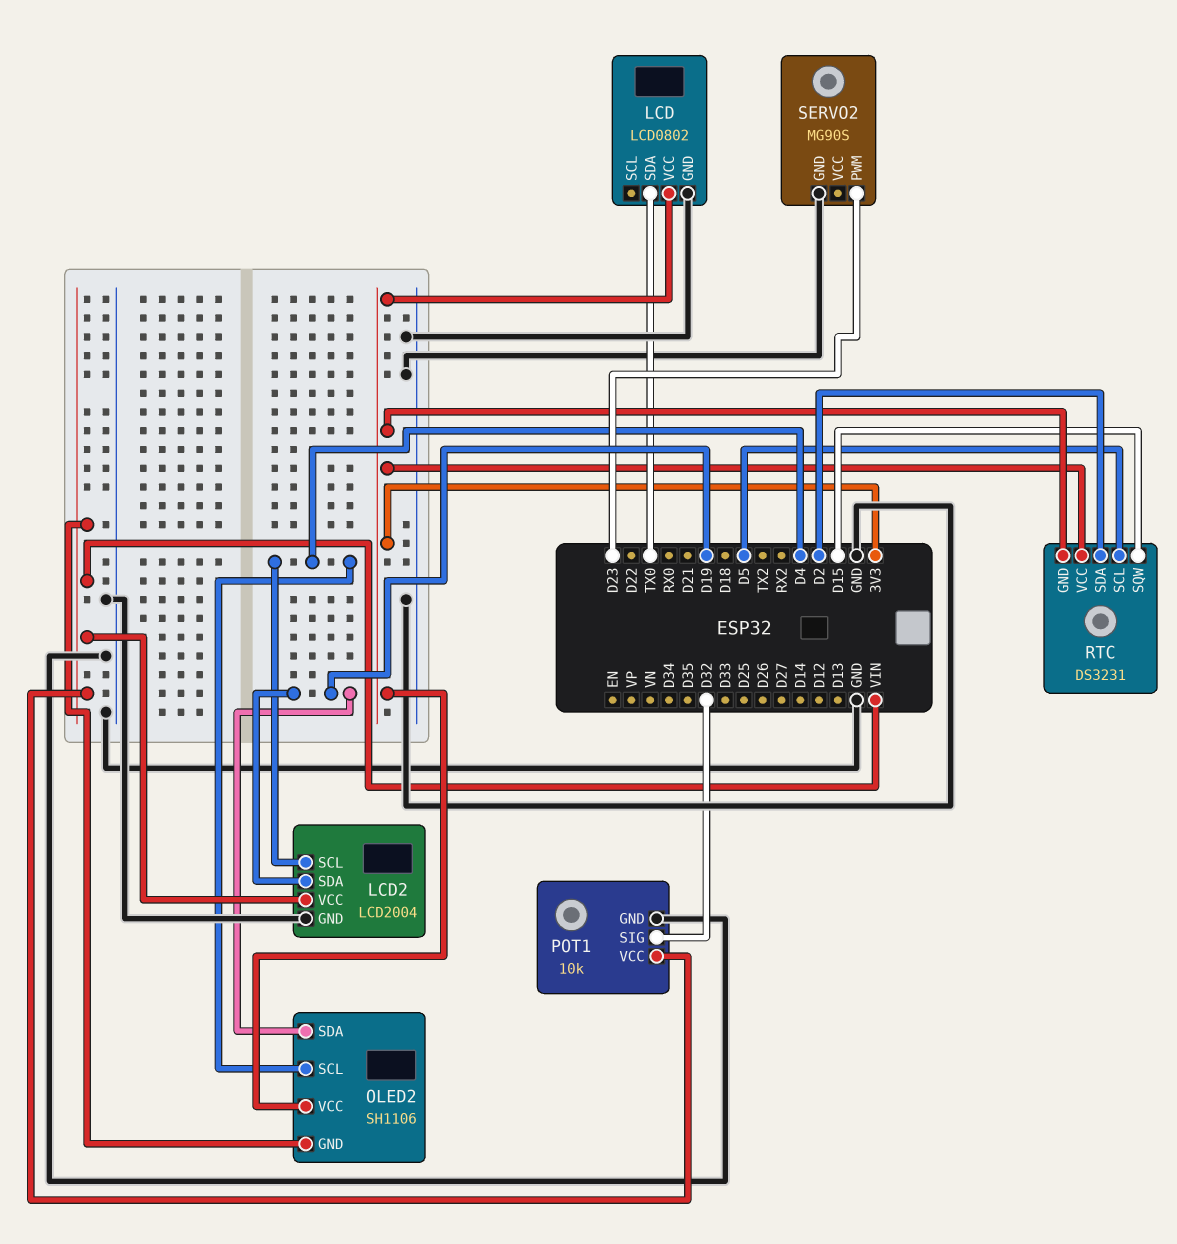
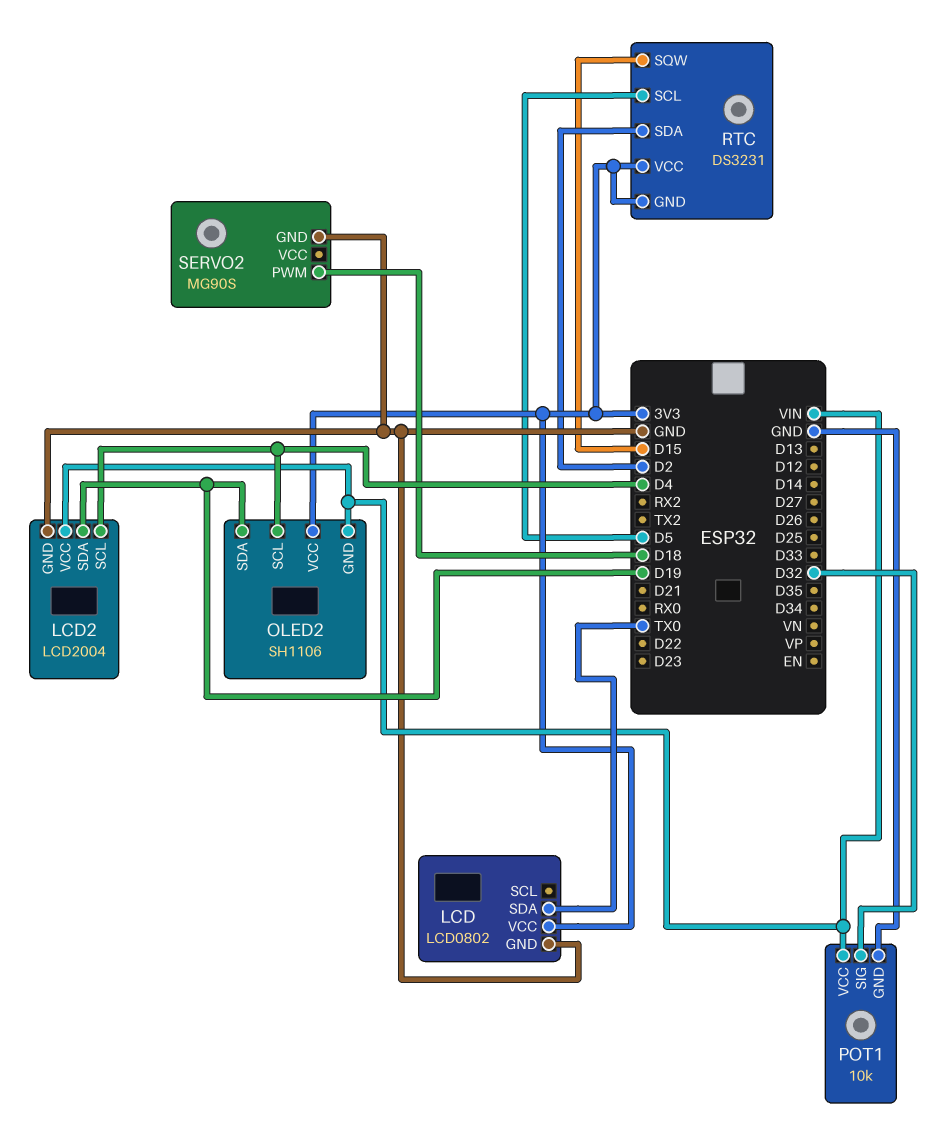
SERVO2 pin PWM: D23 -> D18

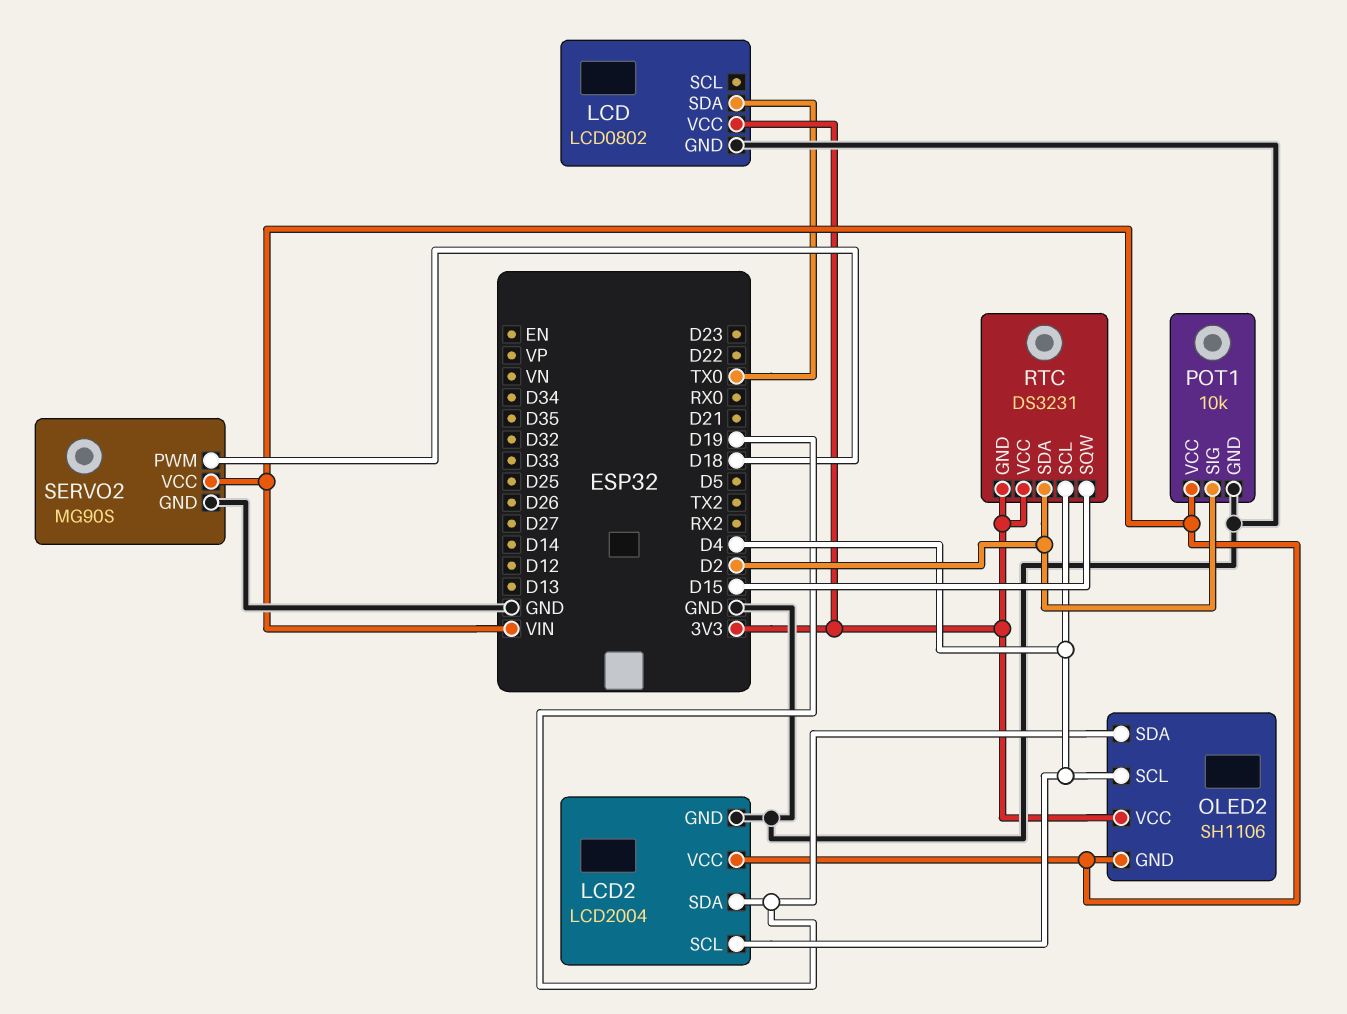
POT1 pin SIG: D32 -> D2
RTC pin SCL: D5 -> D4
SERVO2 pin VCC: none -> VIN

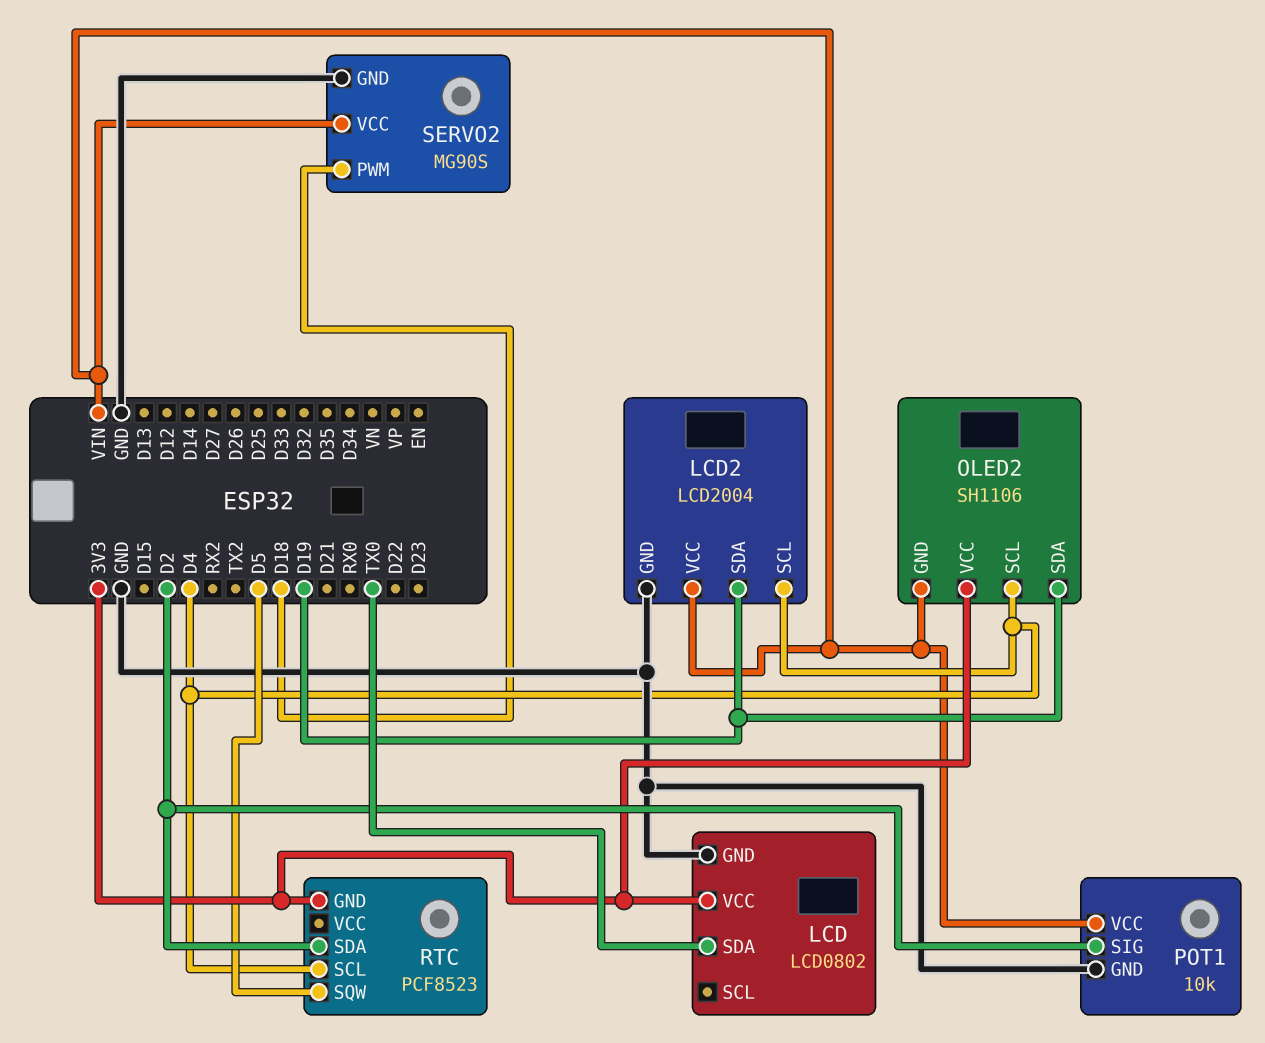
RTC: DS3231 -> PCF8523
RTC pin SQW: D15 -> D5
RTC pin VCC: 3V3 -> none

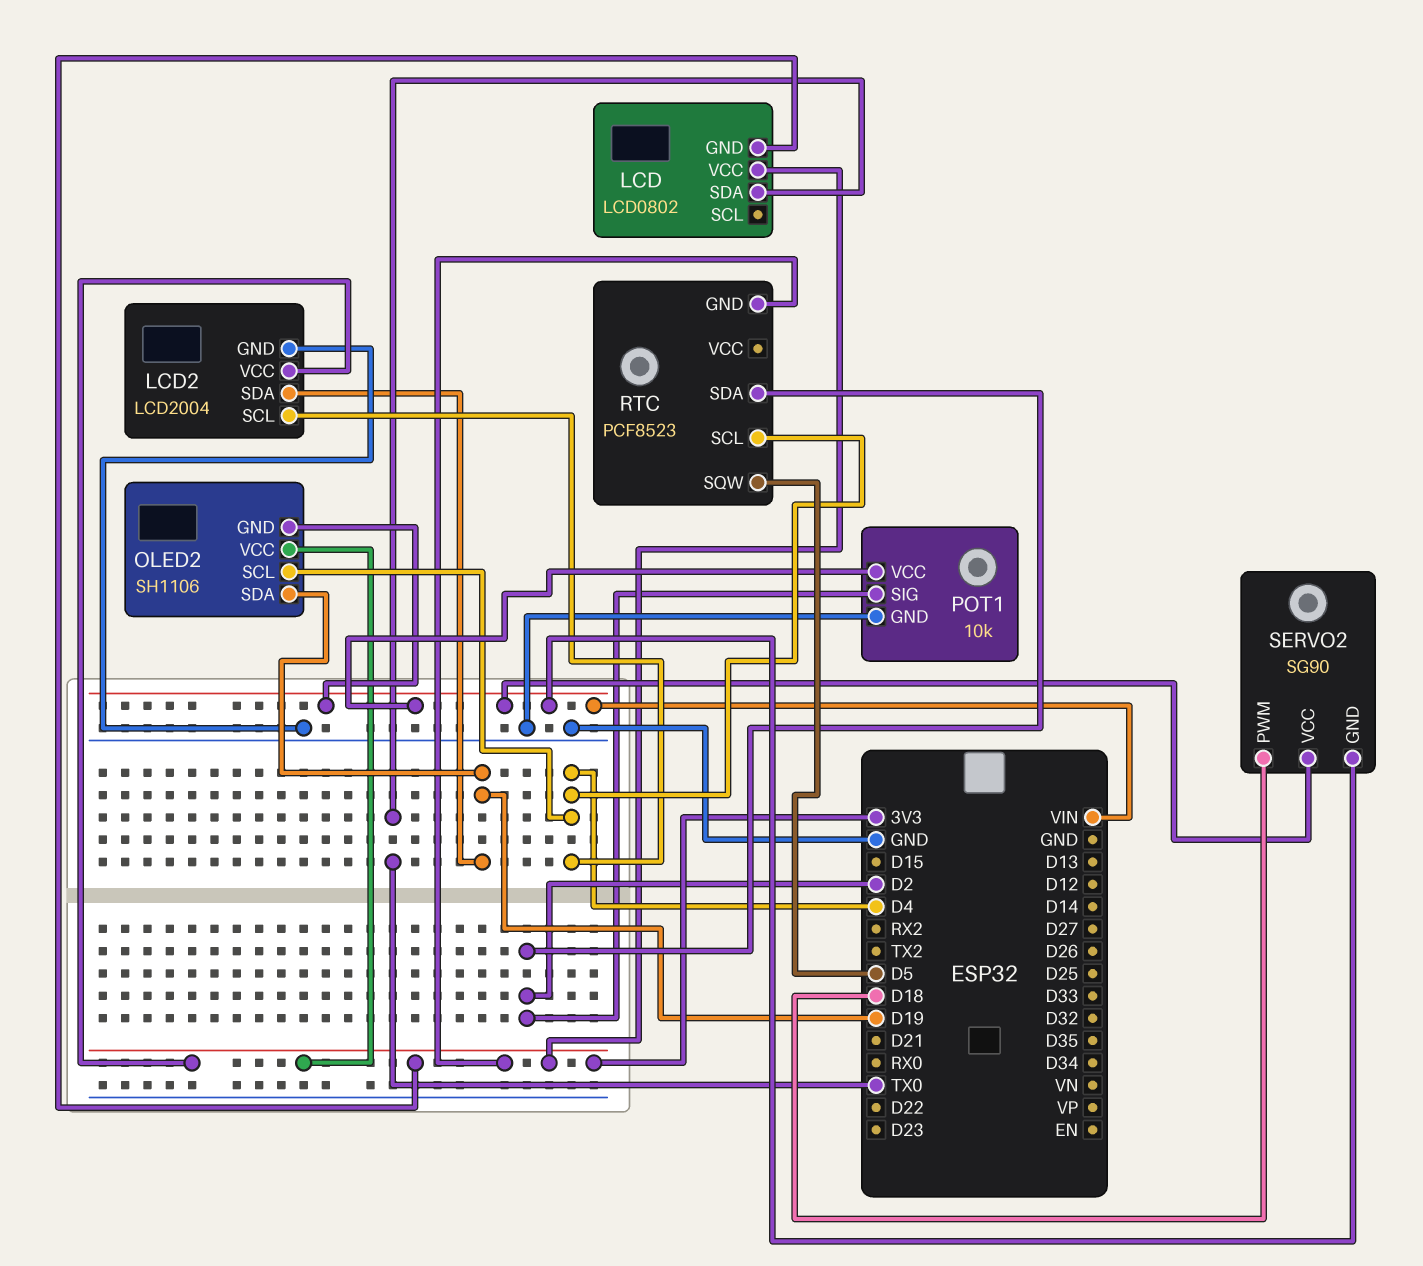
LCD pin GND: GND -> 3V3
LCD2 pin VCC: VIN -> 3V3
SERVO2: MG90S -> SG90
SERVO2 pin GND: GND -> VIN

